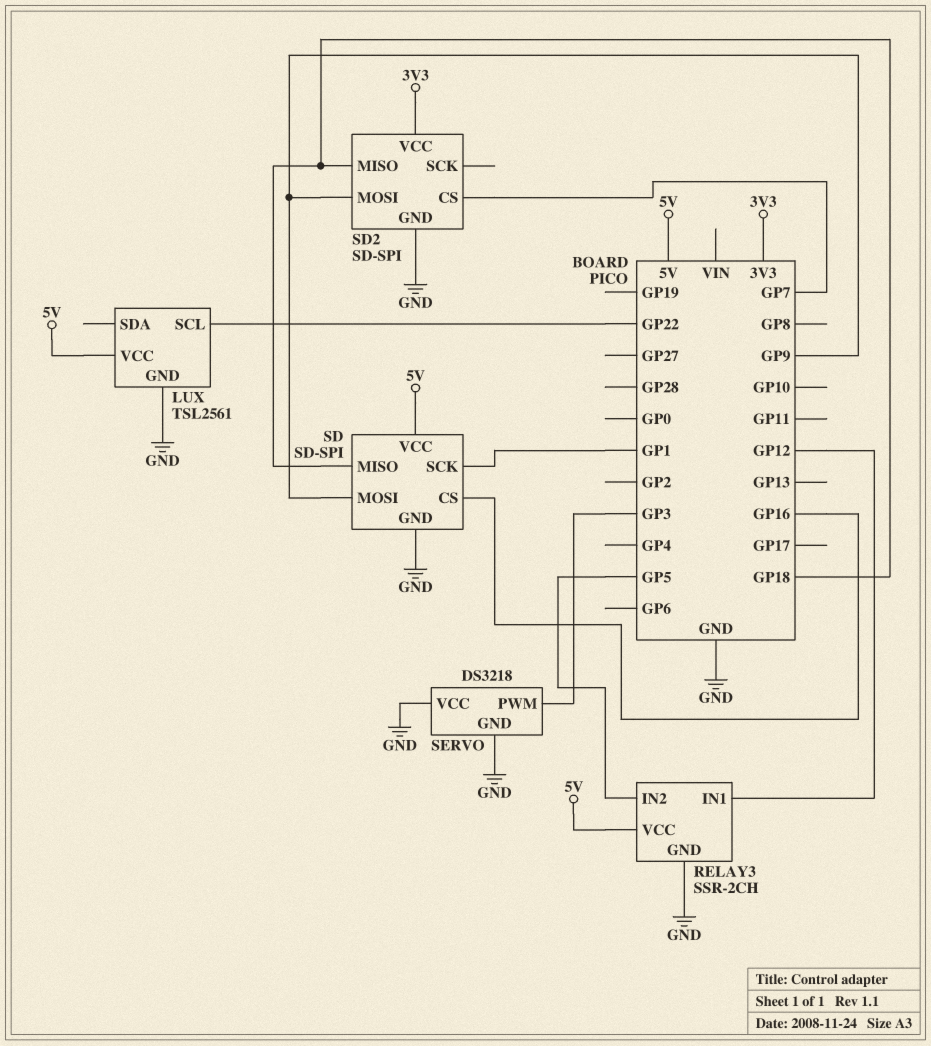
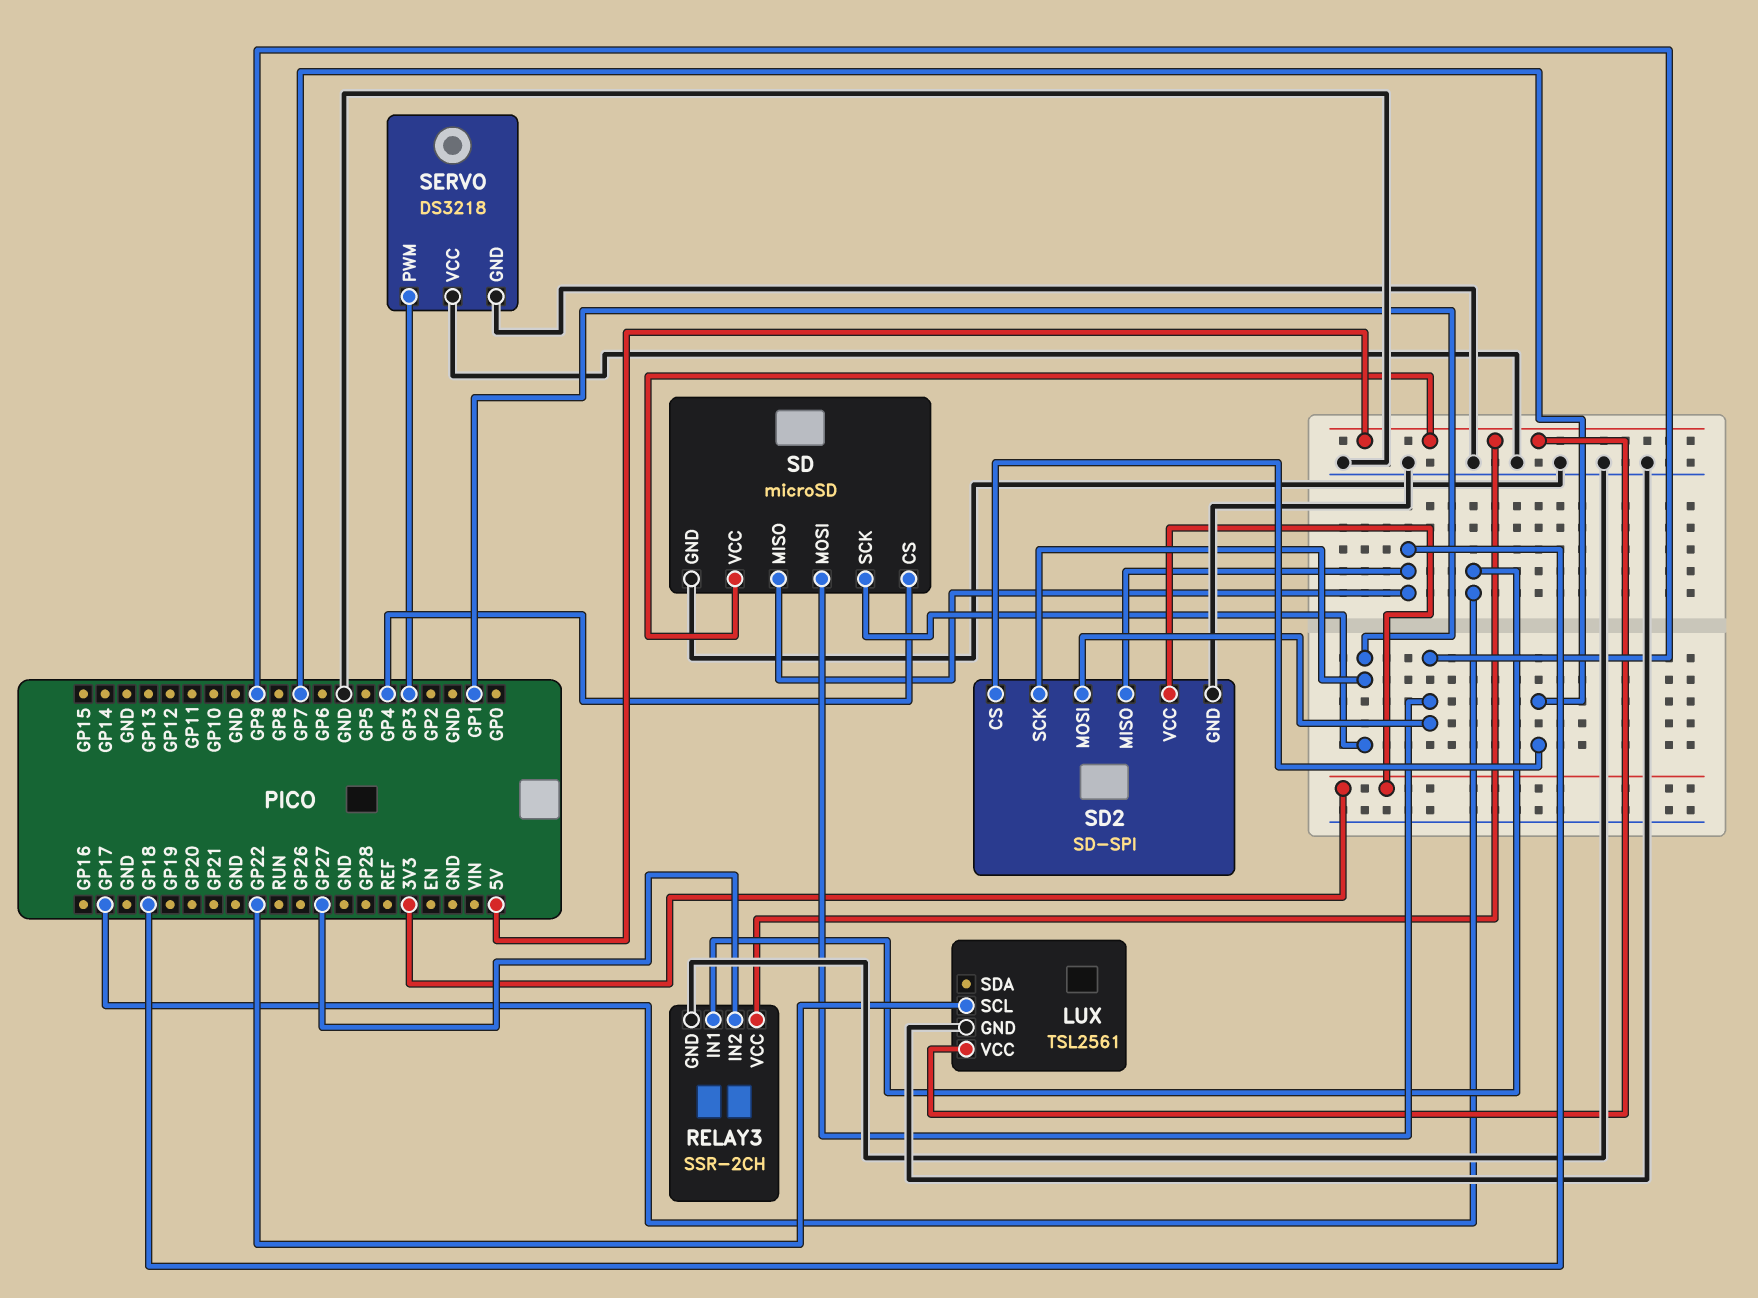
RELAY3 pin IN1: GP12 -> GP17
RELAY3 pin IN2: GP5 -> GP27
SD: SD-SPI -> microSD
SD pin CS: GP16 -> GP4
SD2 pin SCK: none -> GP1

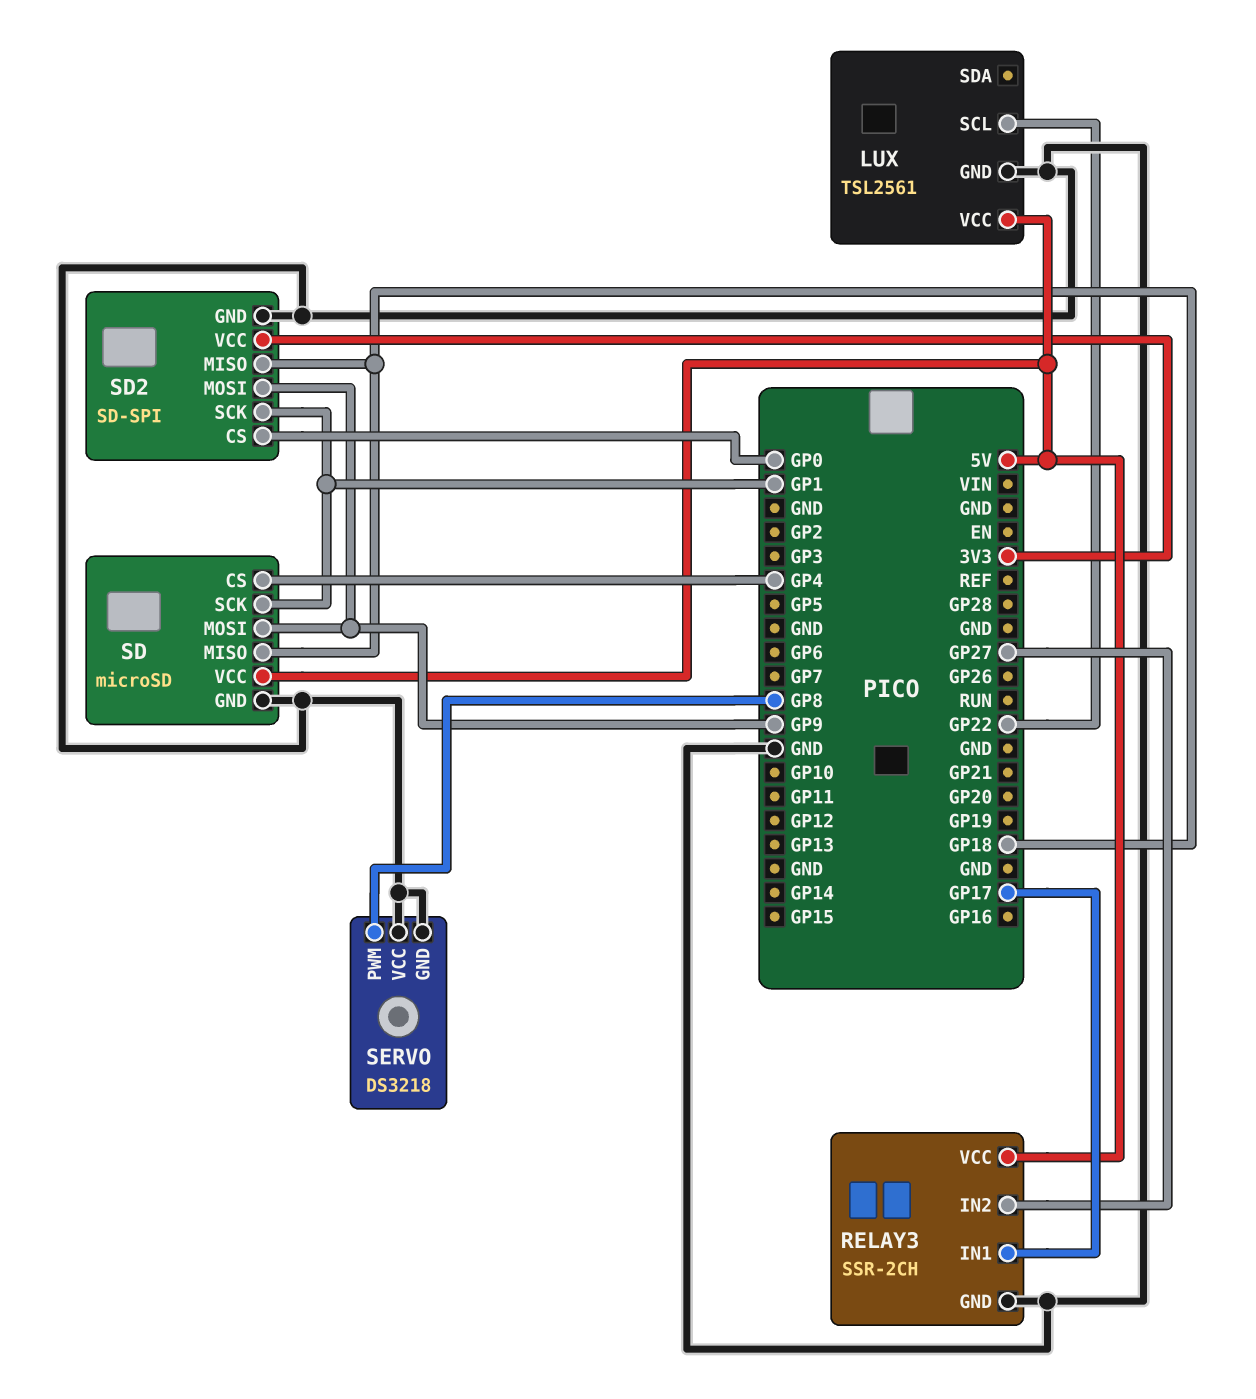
SD2 pin CS: GP7 -> GP0
SERVO pin PWM: GP3 -> GP8

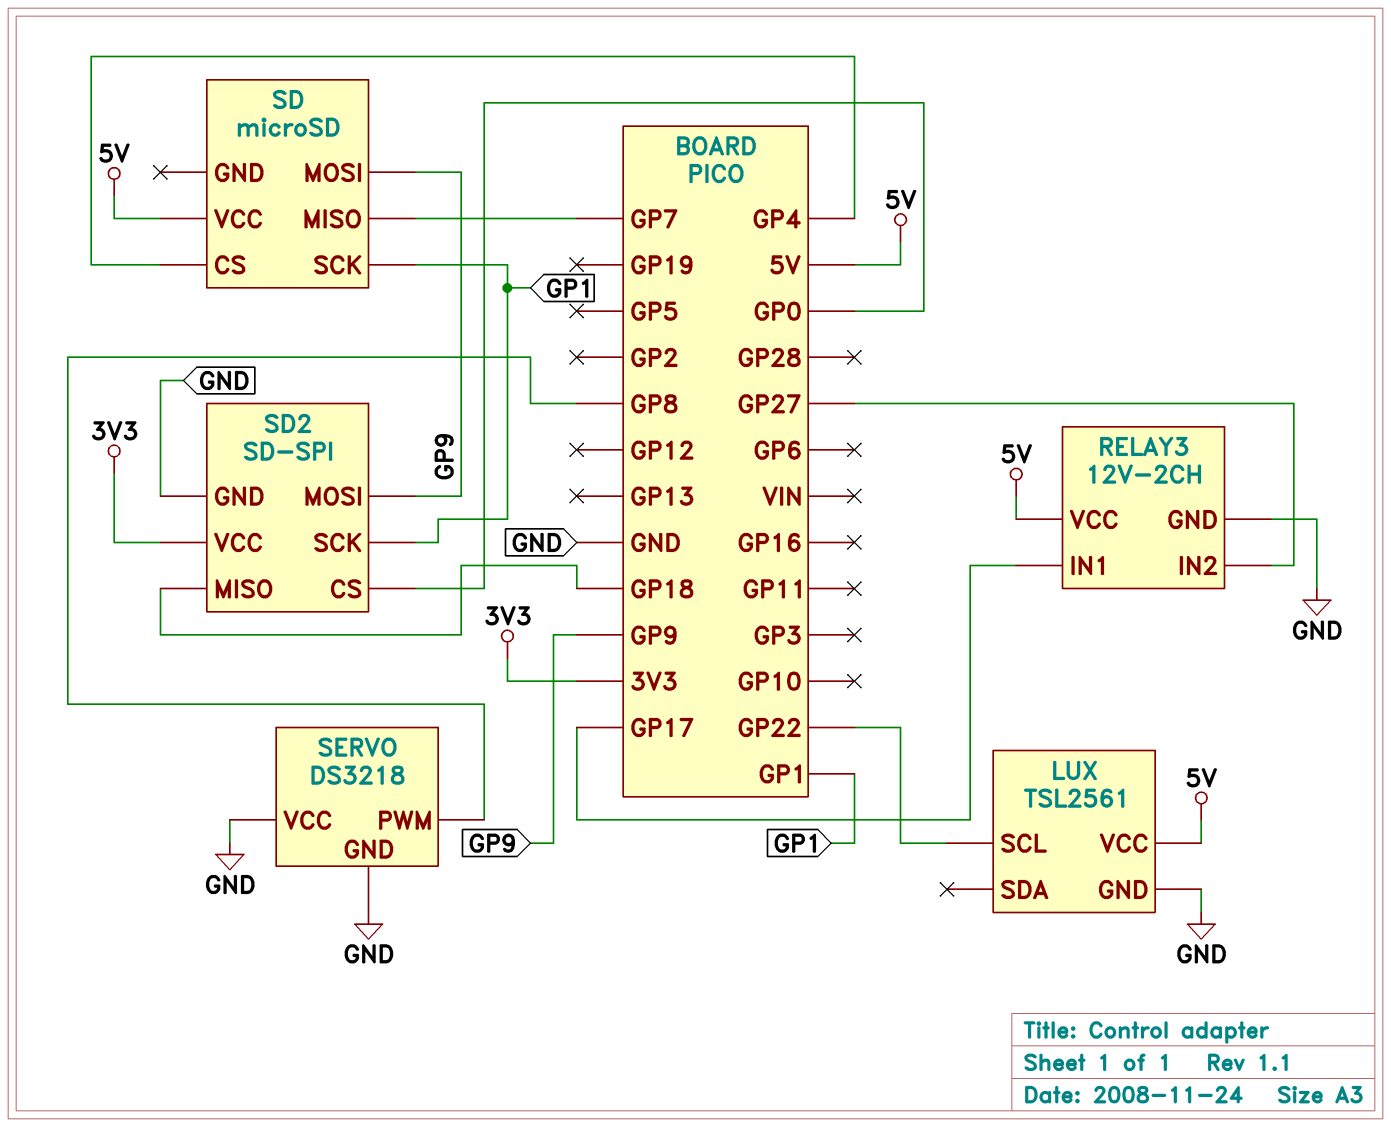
RELAY3: SSR-2CH -> 12V-2CH
SD pin GND: GND -> none
SD pin MISO: GP18 -> GP7

